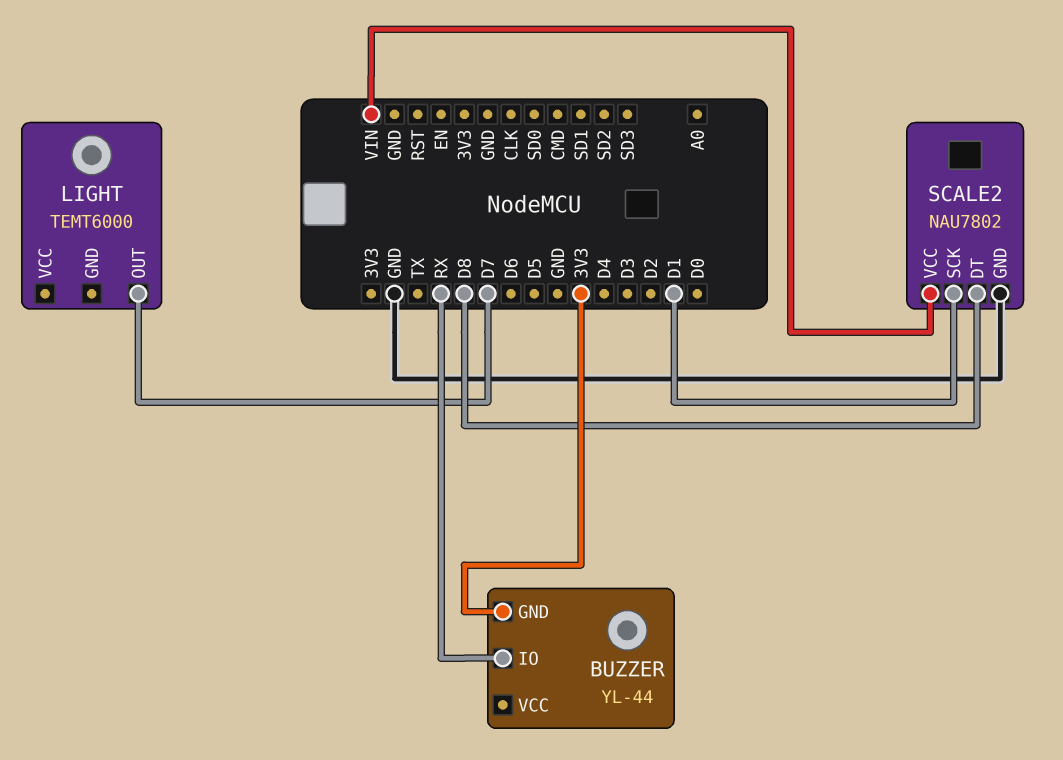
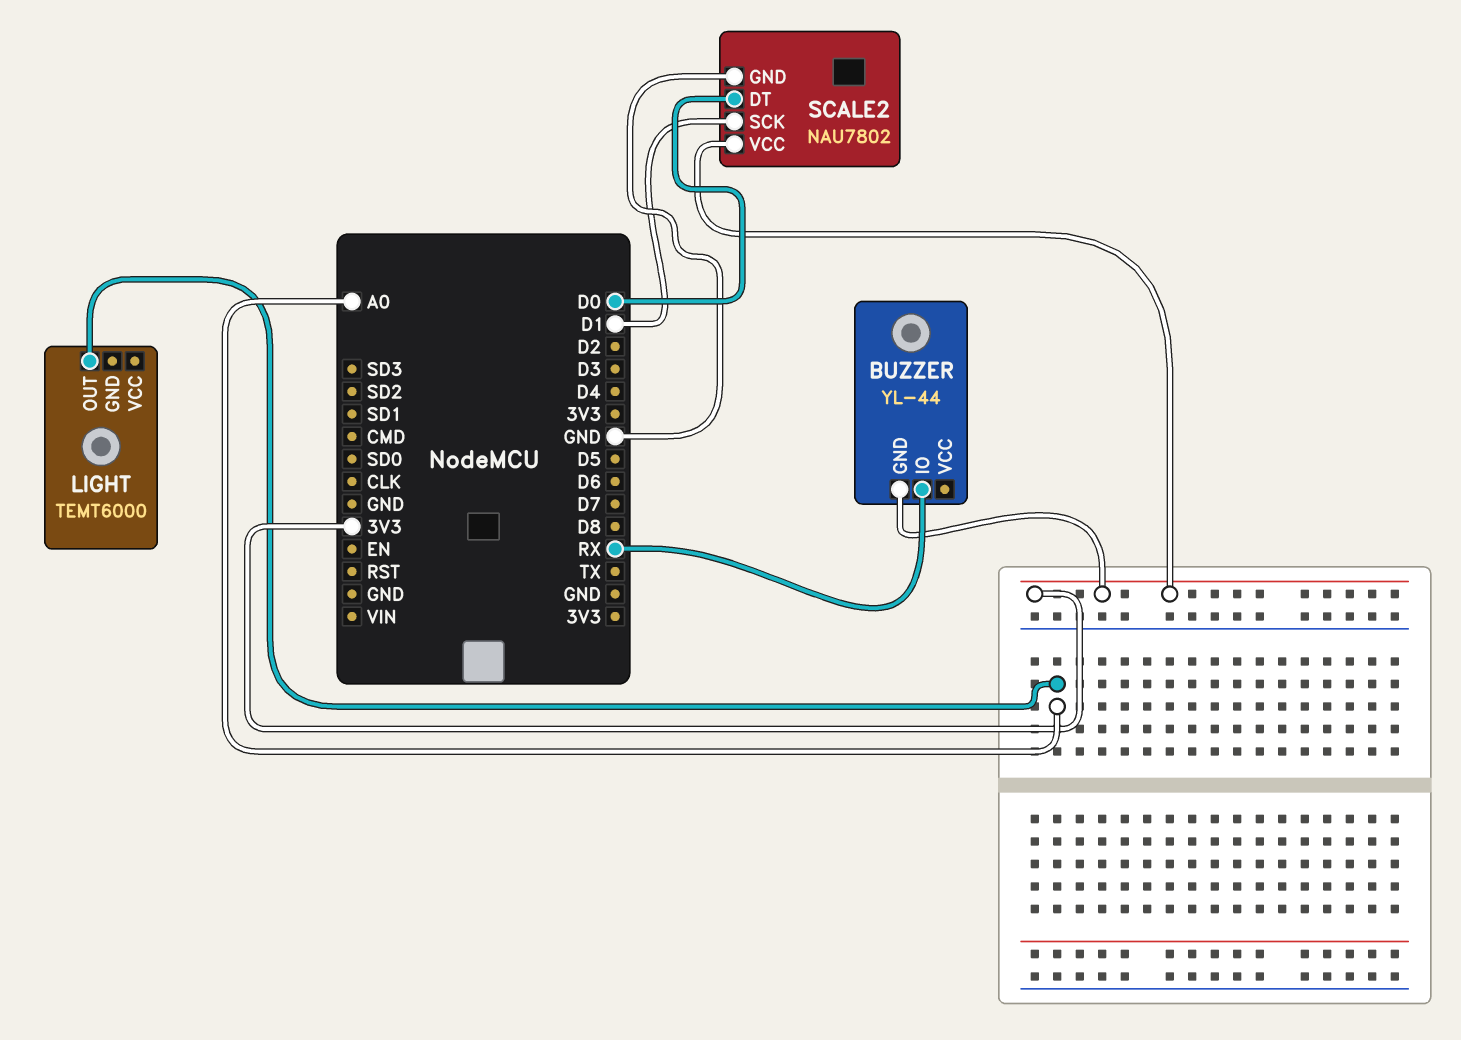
LIGHT pin OUT: D7 -> A0
SCALE2 pin DT: D8 -> D0
SCALE2 pin VCC: VIN -> 3V3

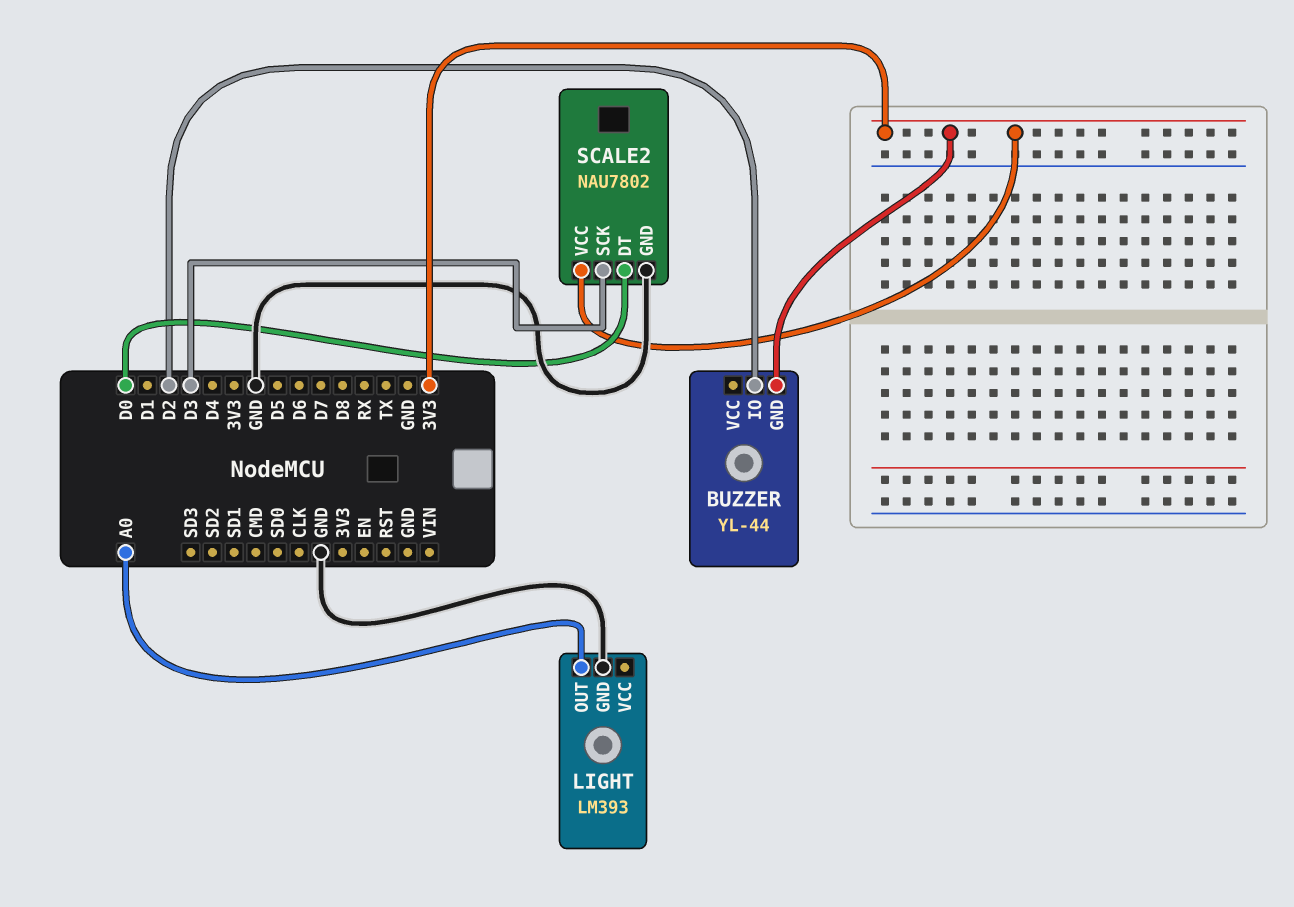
BUZZER pin IO: RX -> D2
LIGHT: TEMT6000 -> LM393
LIGHT pin GND: none -> GND
SCALE2 pin SCK: D1 -> D3

